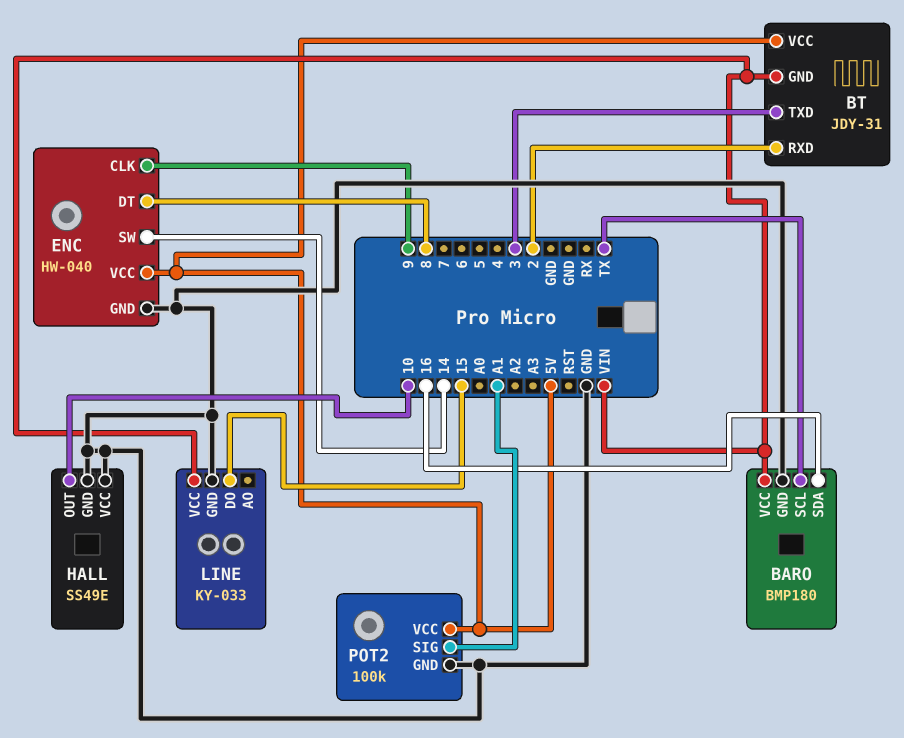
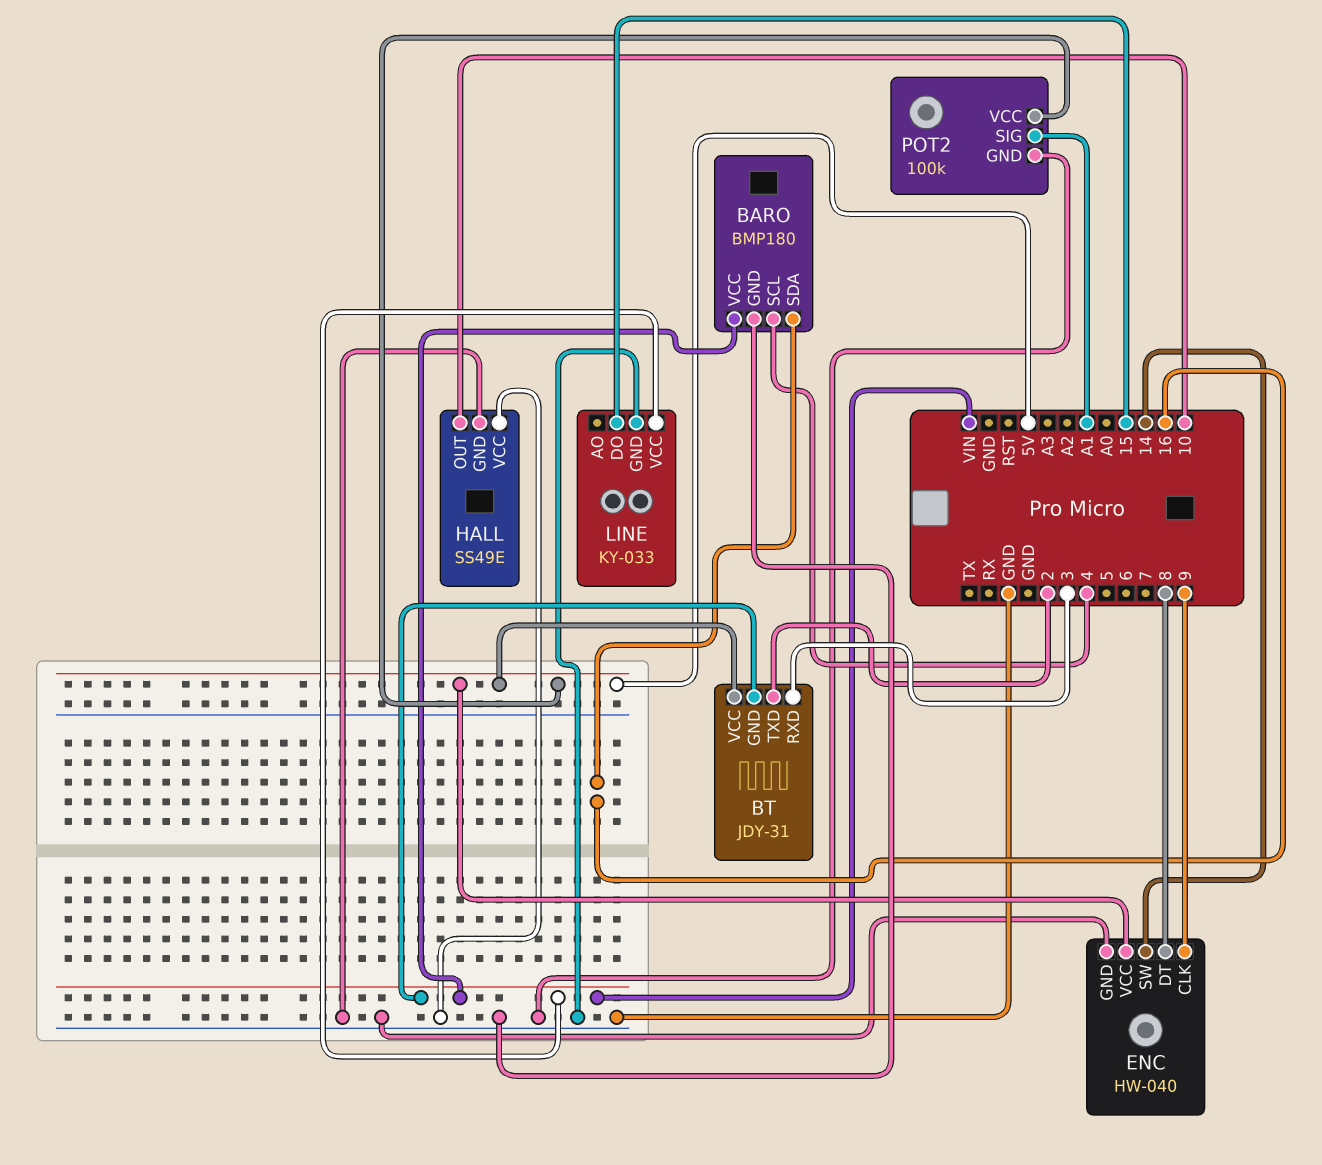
BARO pin SCL: TX -> 4
BT pin RXD: 2 -> 3
BT pin TXD: 3 -> 2

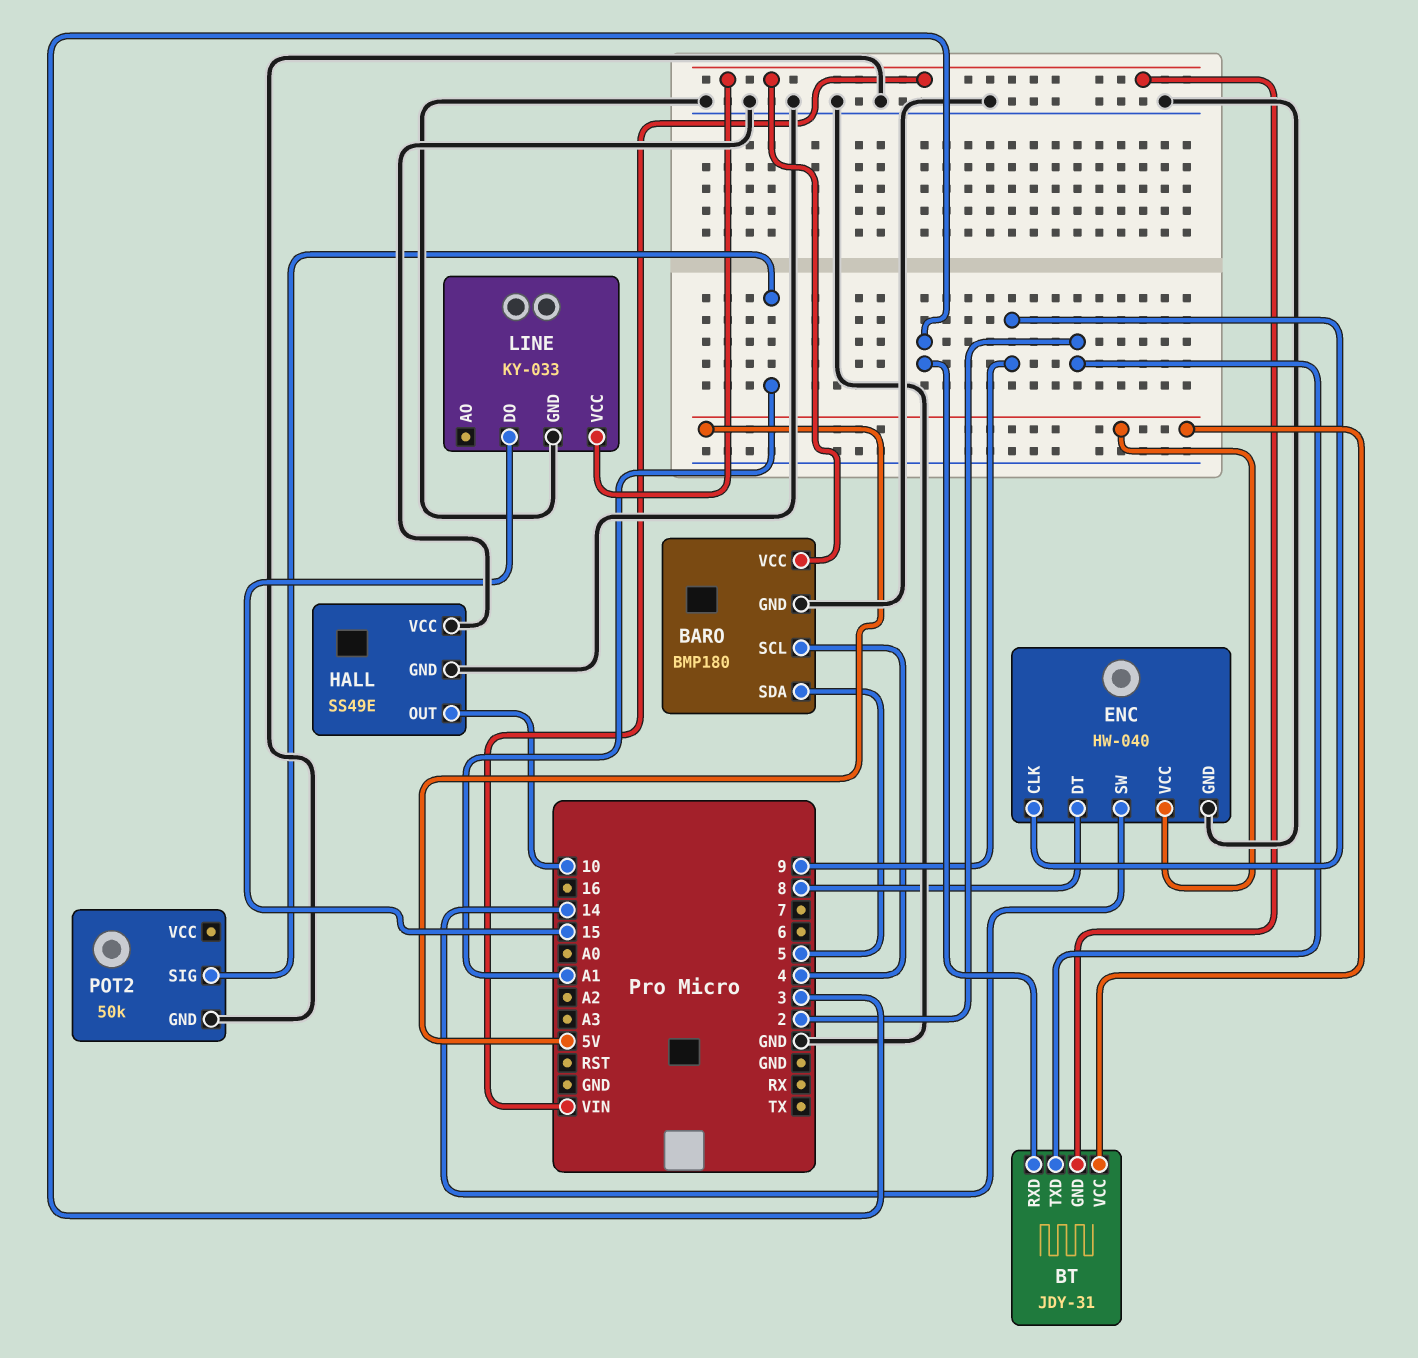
BARO pin SDA: 16 -> 5
POT2: 100k -> 50k
POT2 pin VCC: 5V -> none

